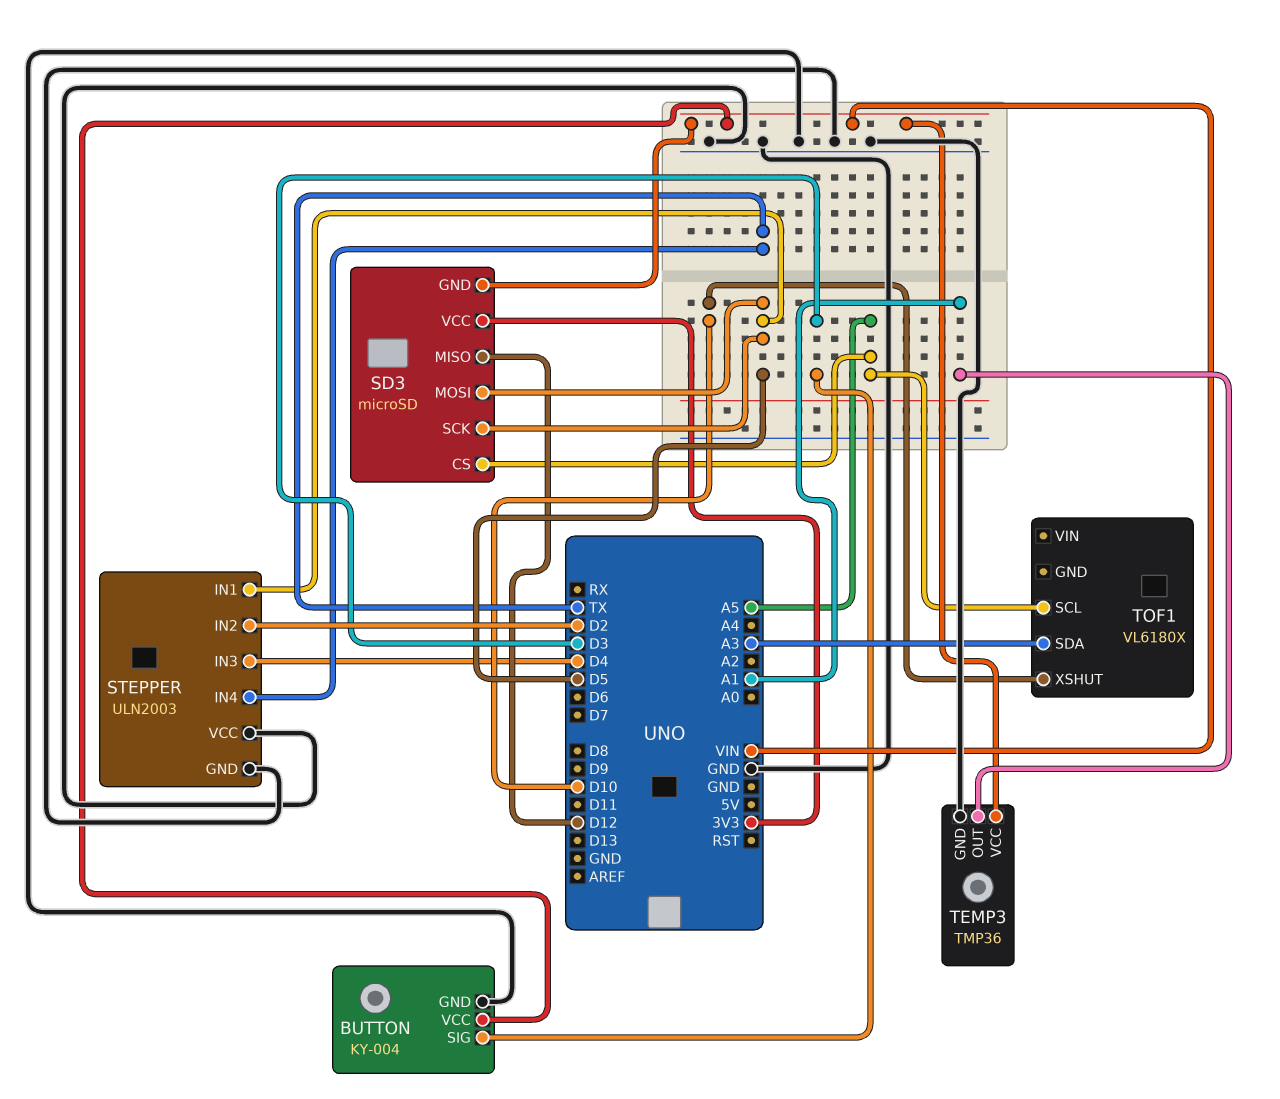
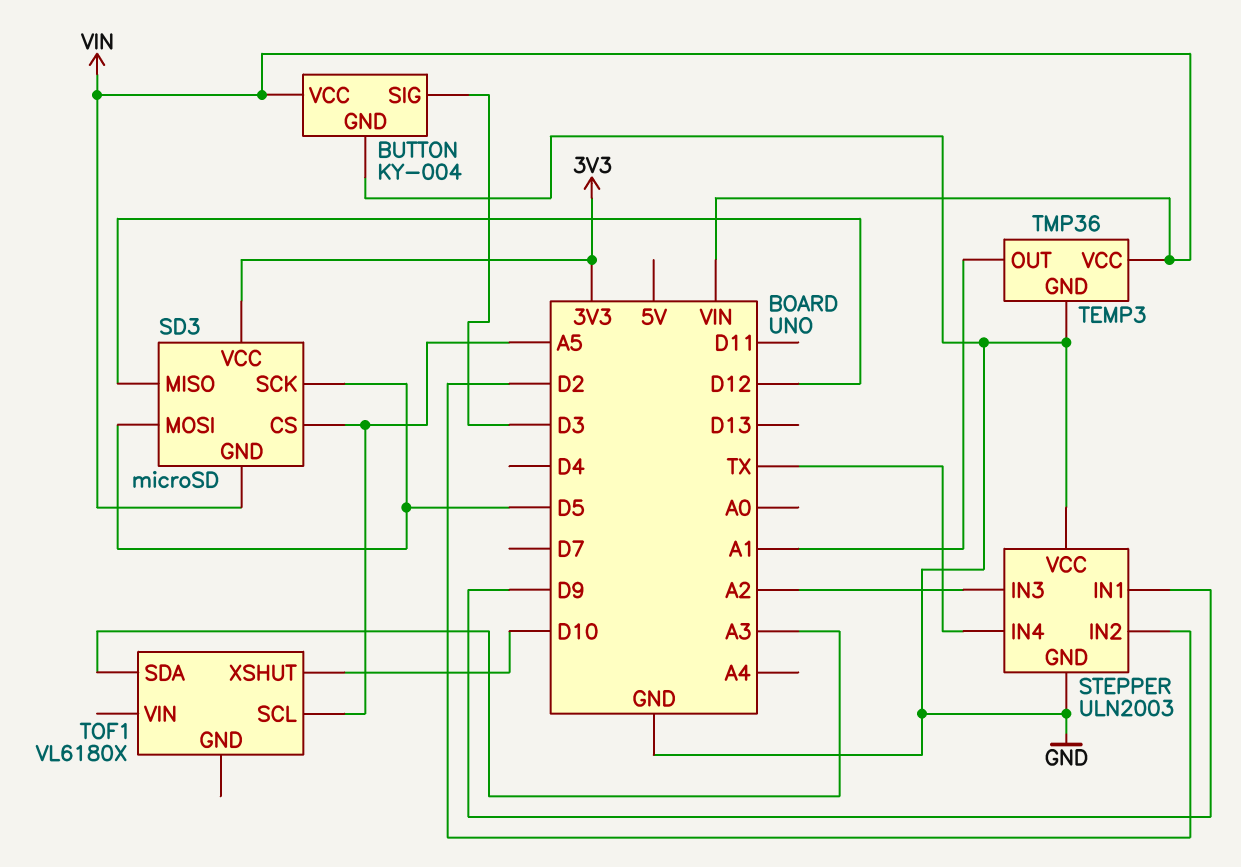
STEPPER pin IN1: D5 -> D9
STEPPER pin IN3: D4 -> A2

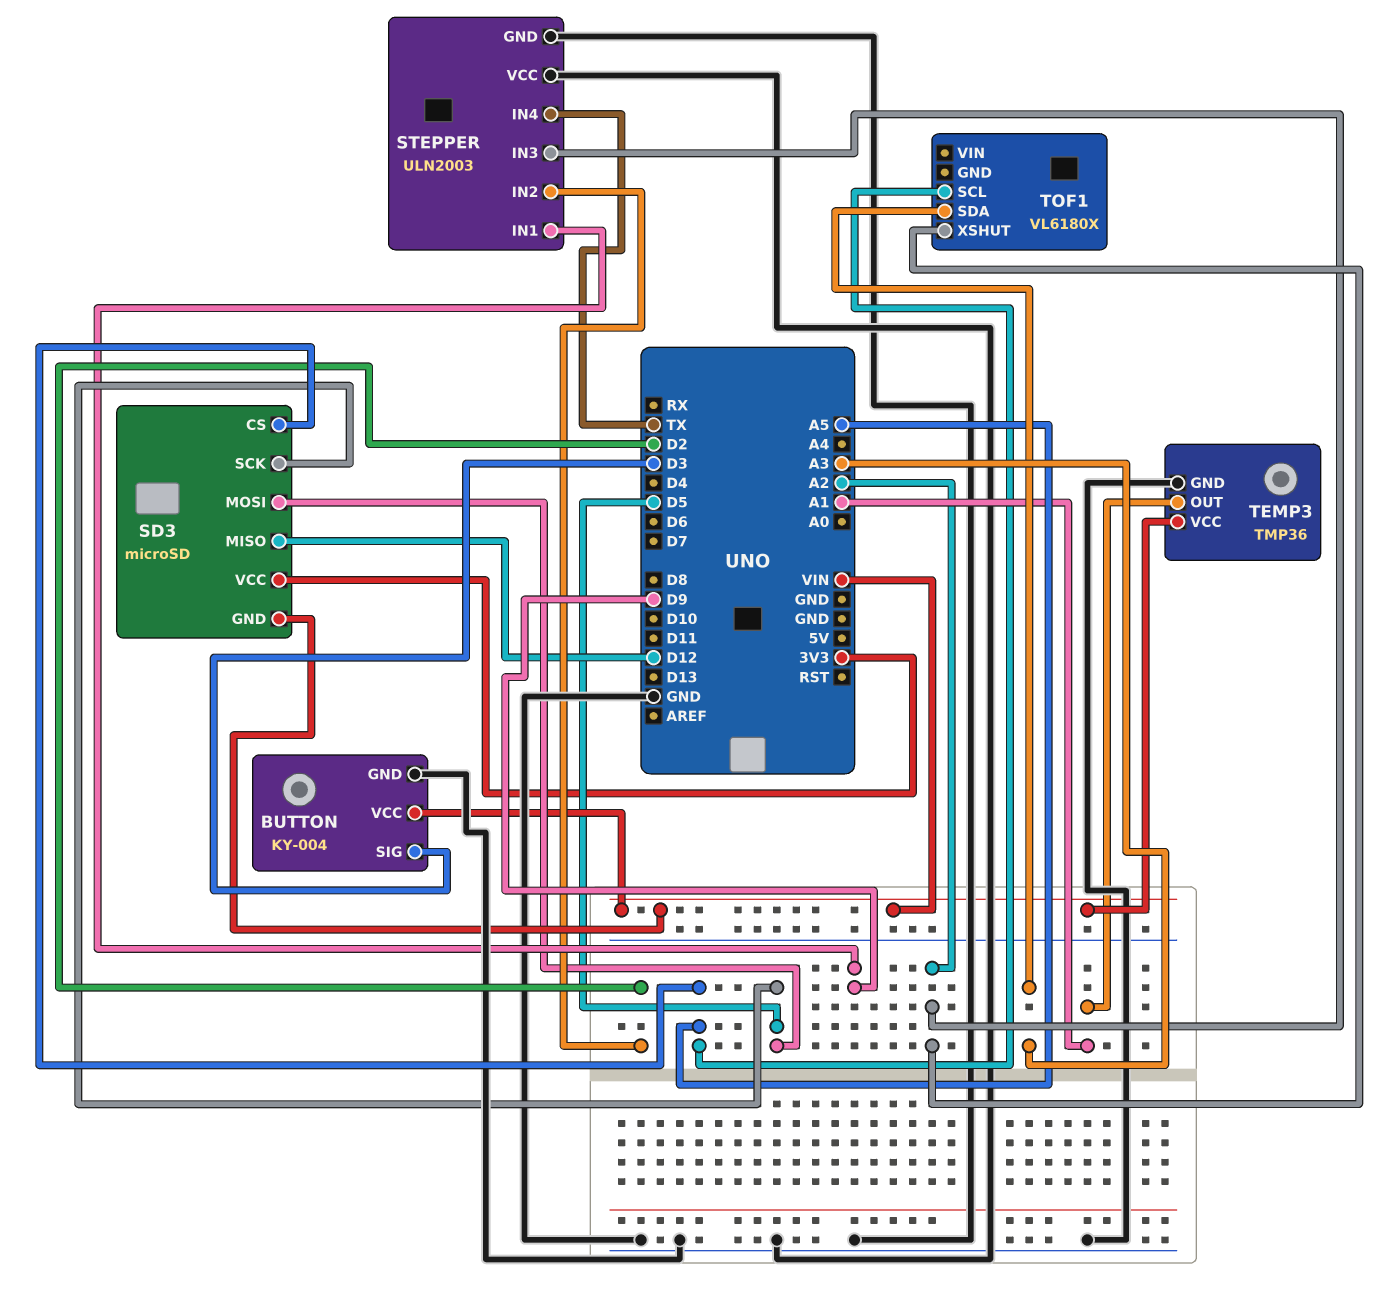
TOF1 pin XSHUT: D10 -> A2

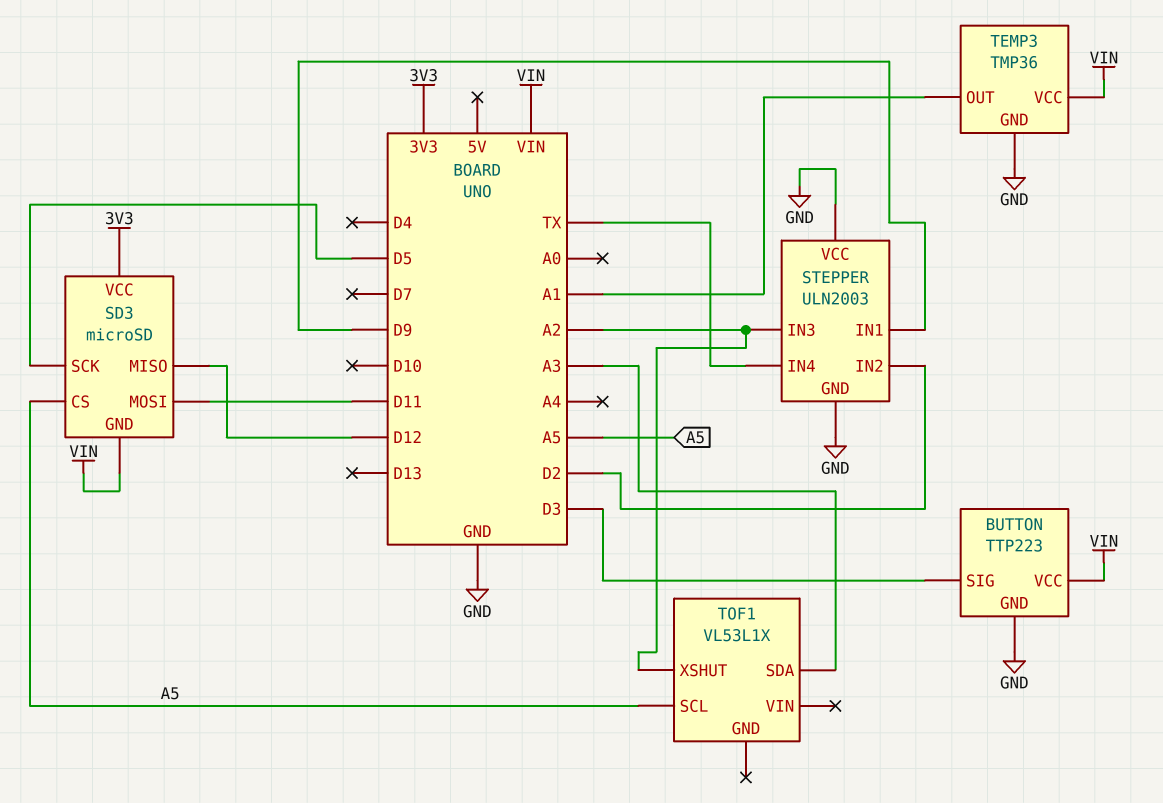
BUTTON: KY-004 -> TTP223
SD3 pin MOSI: D5 -> D11
TOF1: VL6180X -> VL53L1X

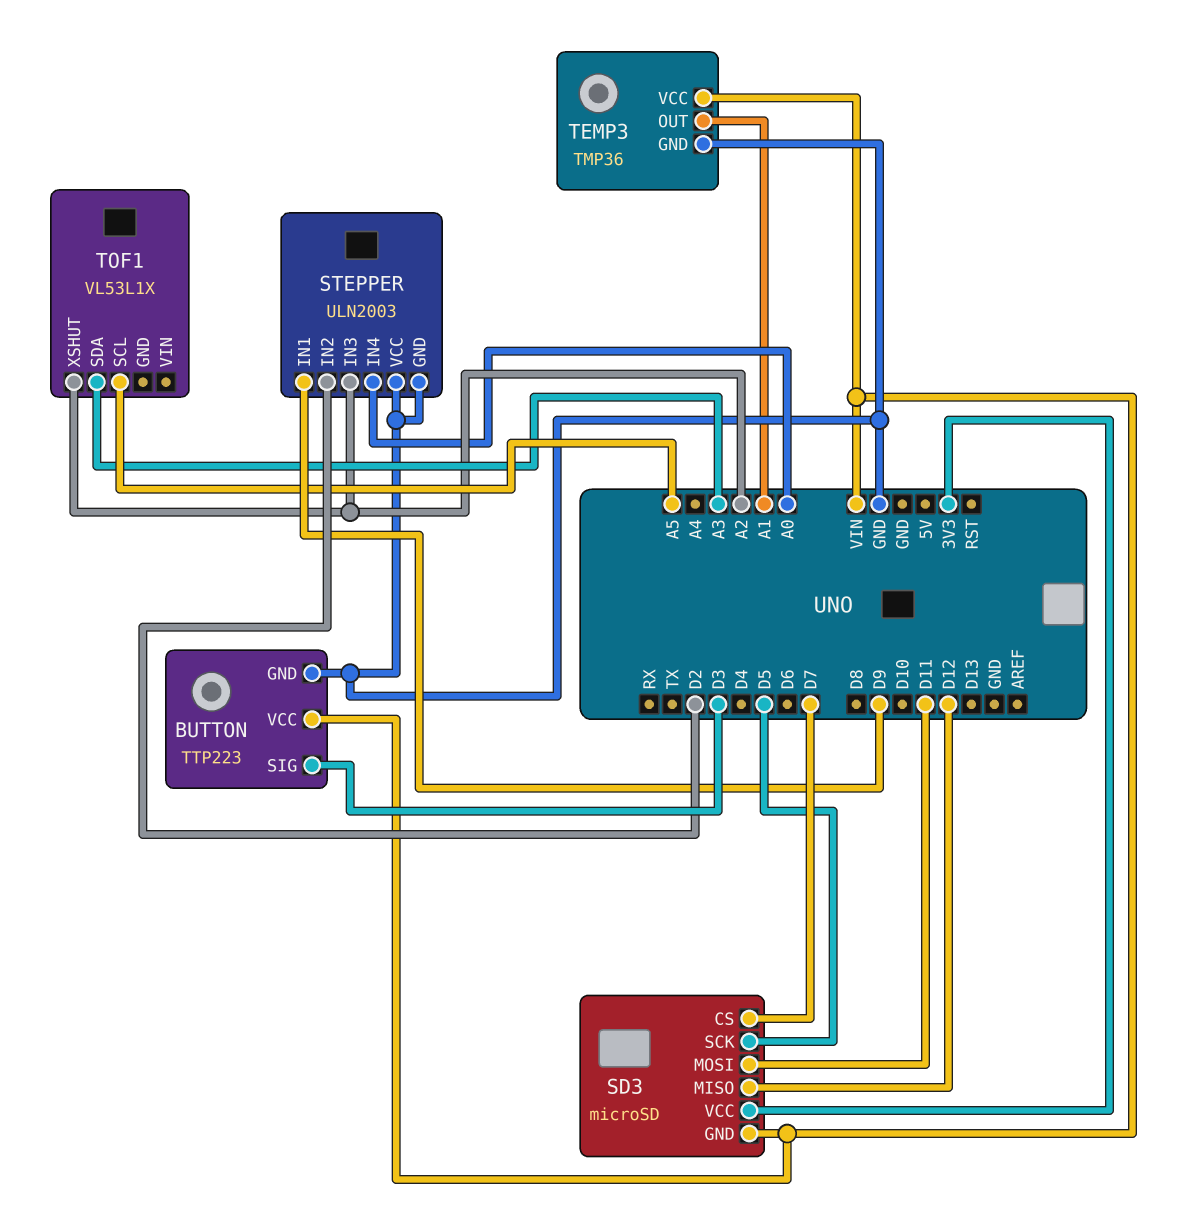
SD3 pin CS: A5 -> D7
STEPPER pin IN4: TX -> A0

